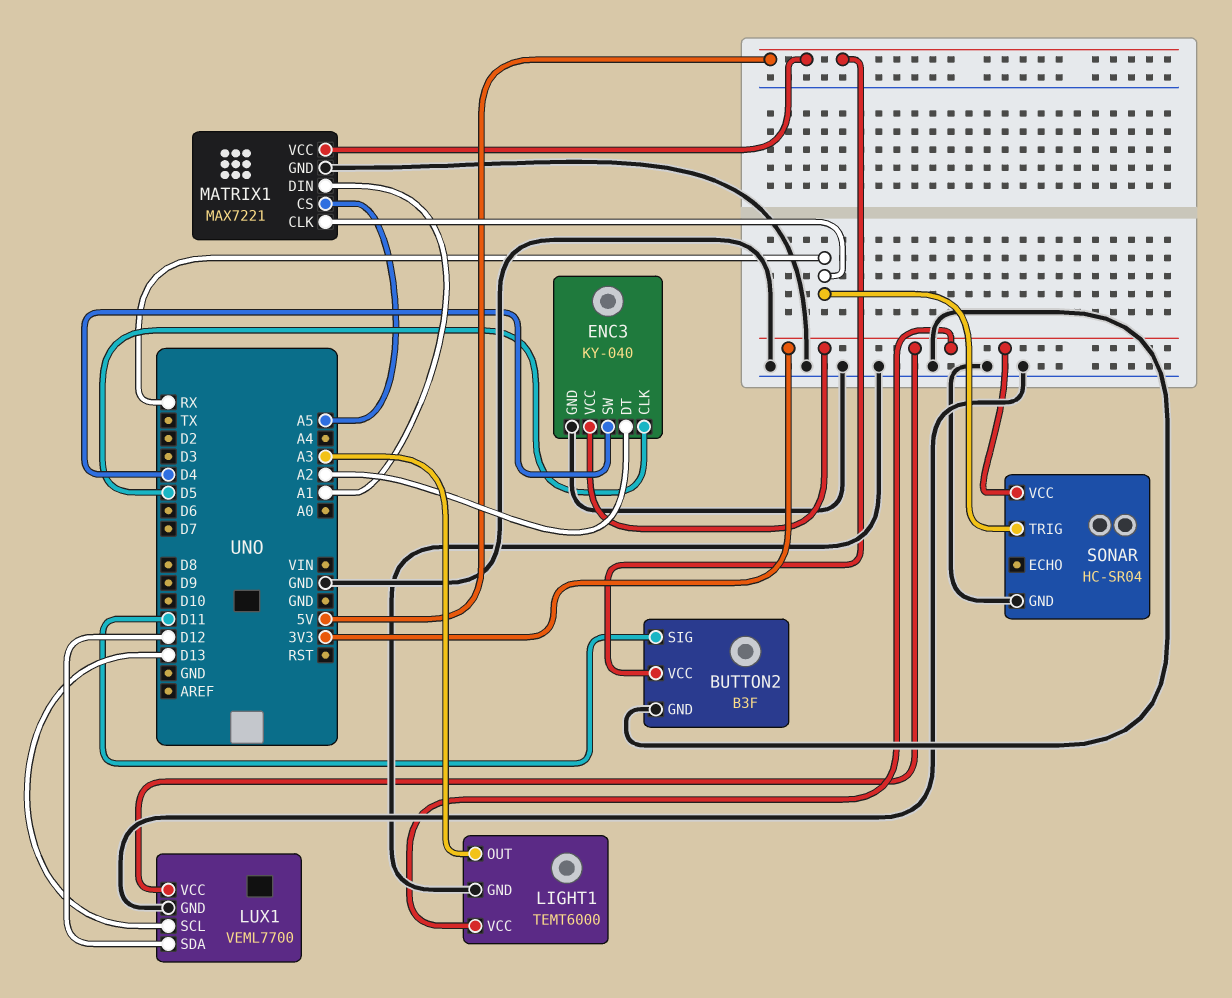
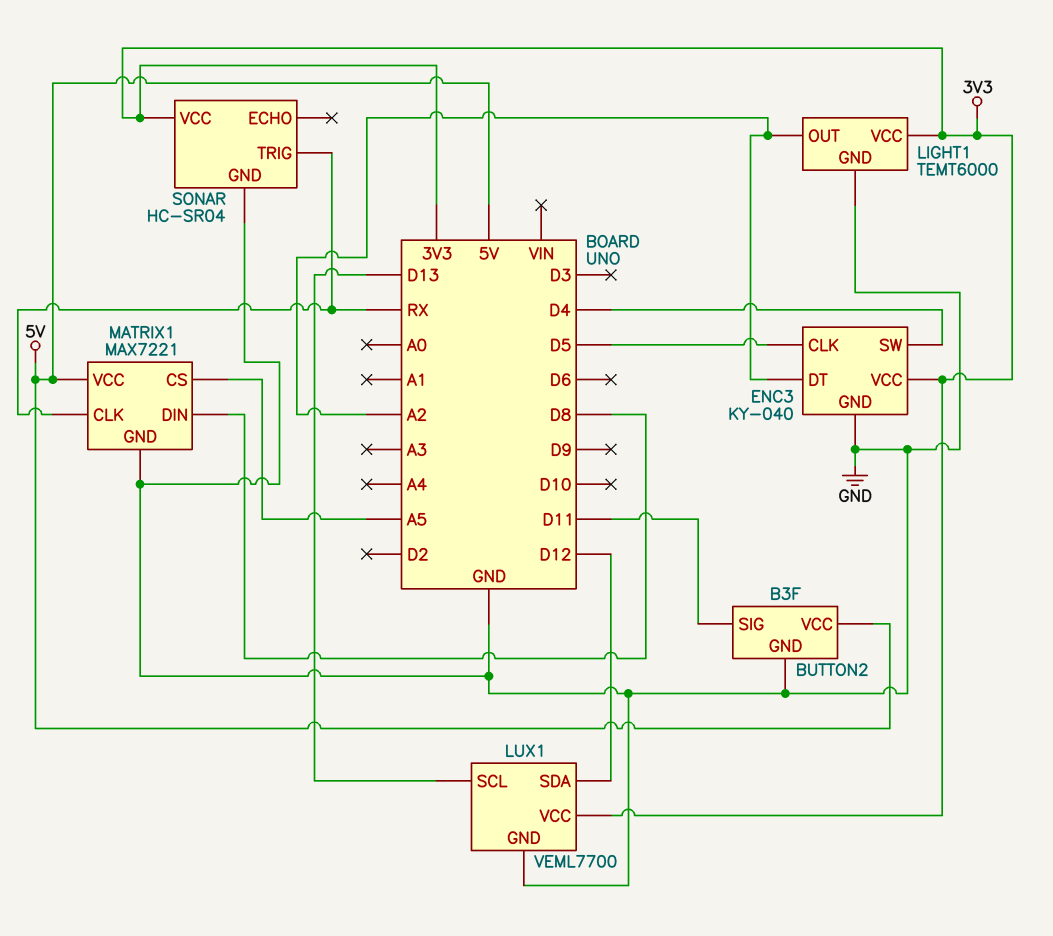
LIGHT1 pin OUT: A3 -> A2
MATRIX1 pin DIN: A1 -> D8

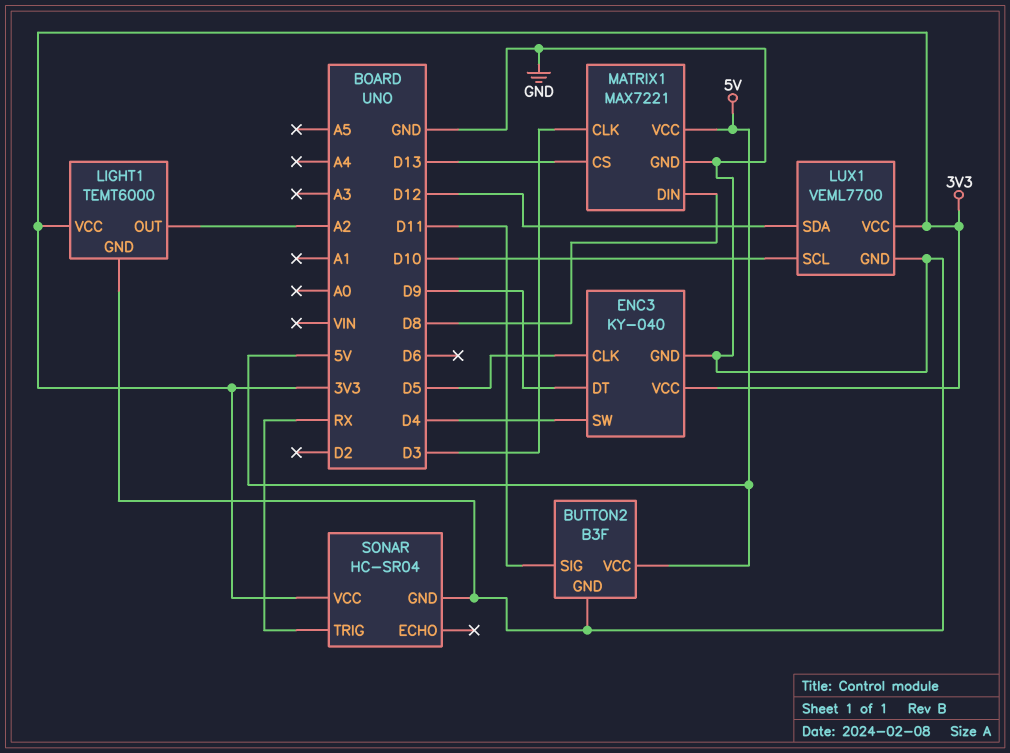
ENC3 pin DT: A2 -> D9
LUX1 pin SCL: D13 -> D10
MATRIX1 pin CLK: RX -> D3
MATRIX1 pin CS: A5 -> D13

